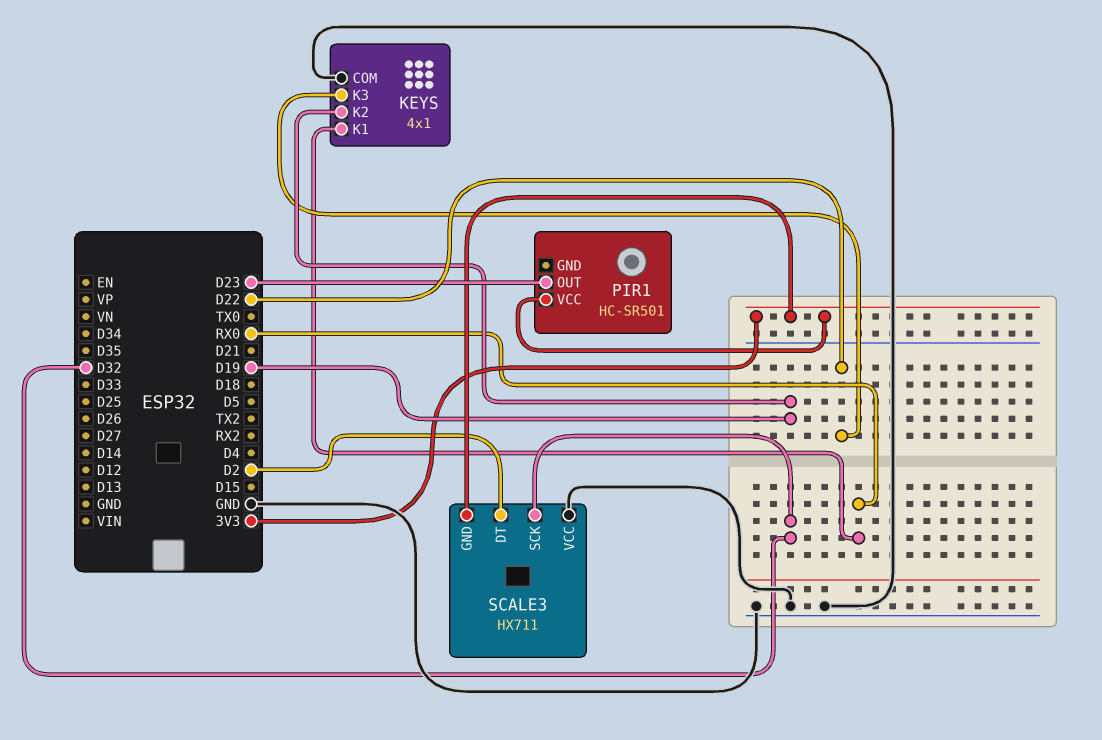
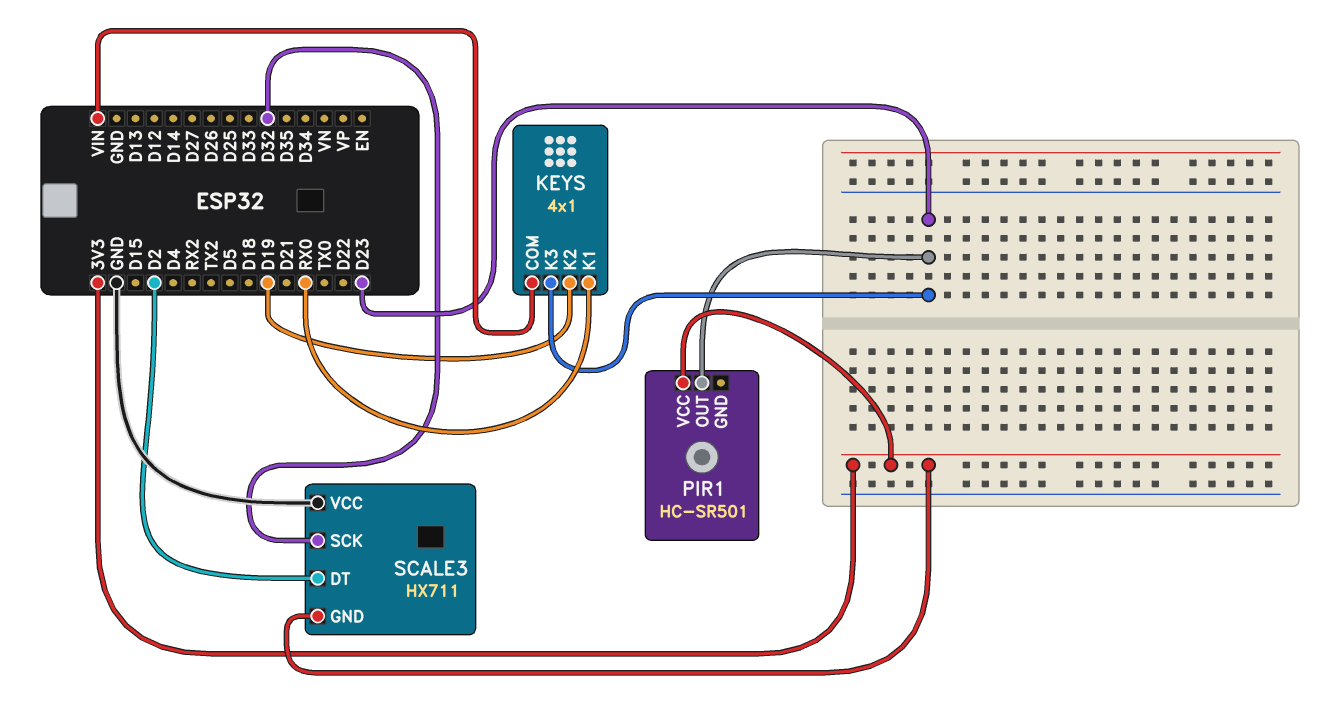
KEYS pin COM: GND -> VIN
KEYS pin K3: D22 -> D23

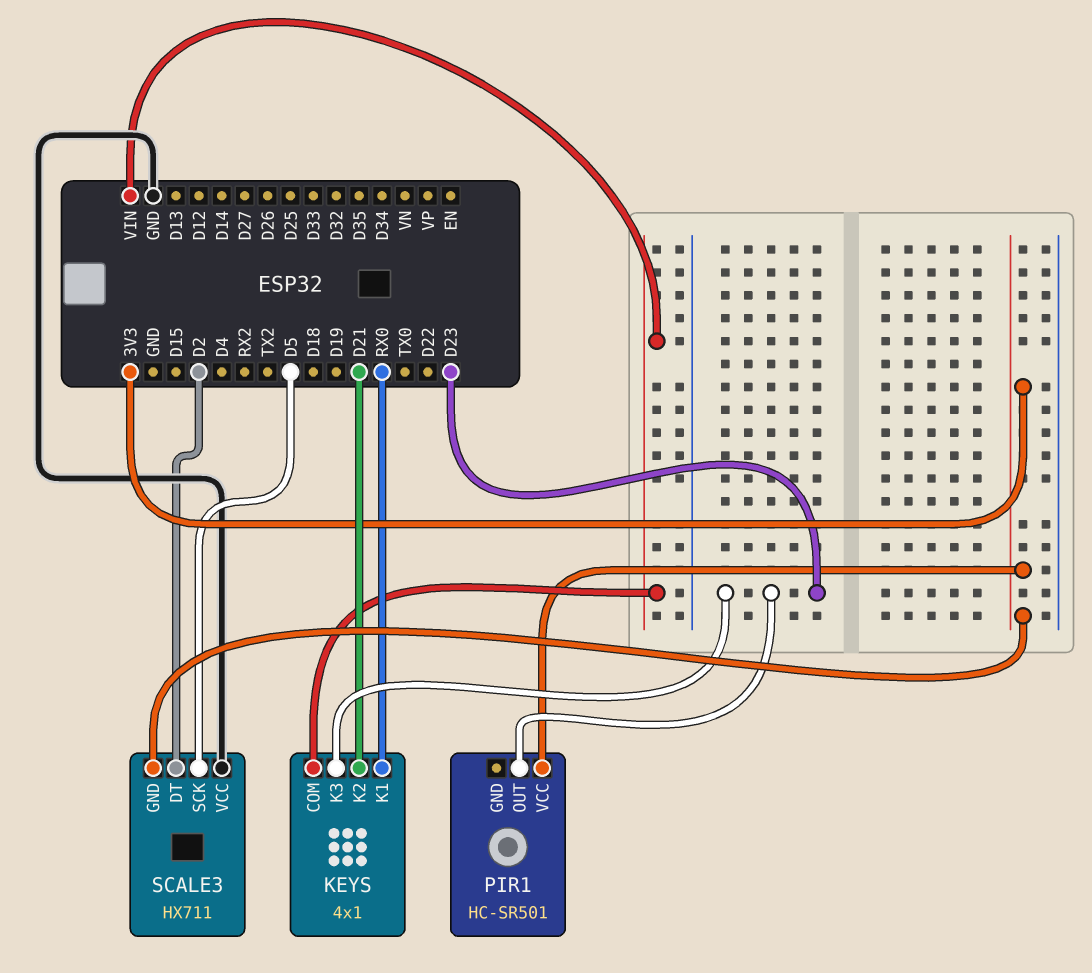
KEYS pin K2: D19 -> D21
SCALE3 pin SCK: D32 -> D5

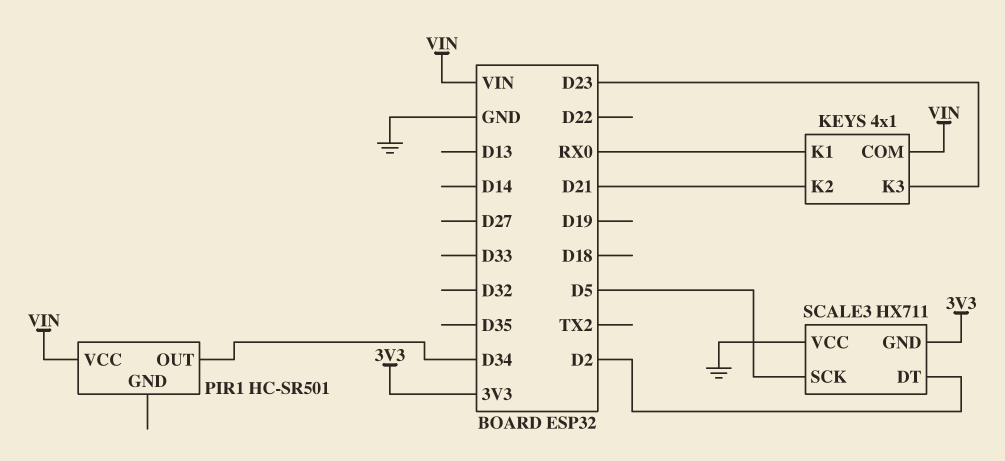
PIR1 pin OUT: D23 -> D34
PIR1 pin VCC: 3V3 -> VIN

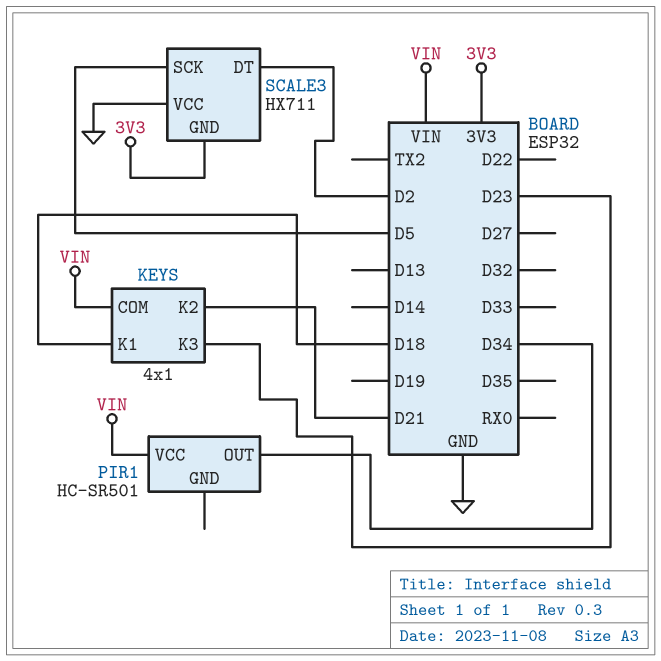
KEYS pin K1: RX0 -> D18

